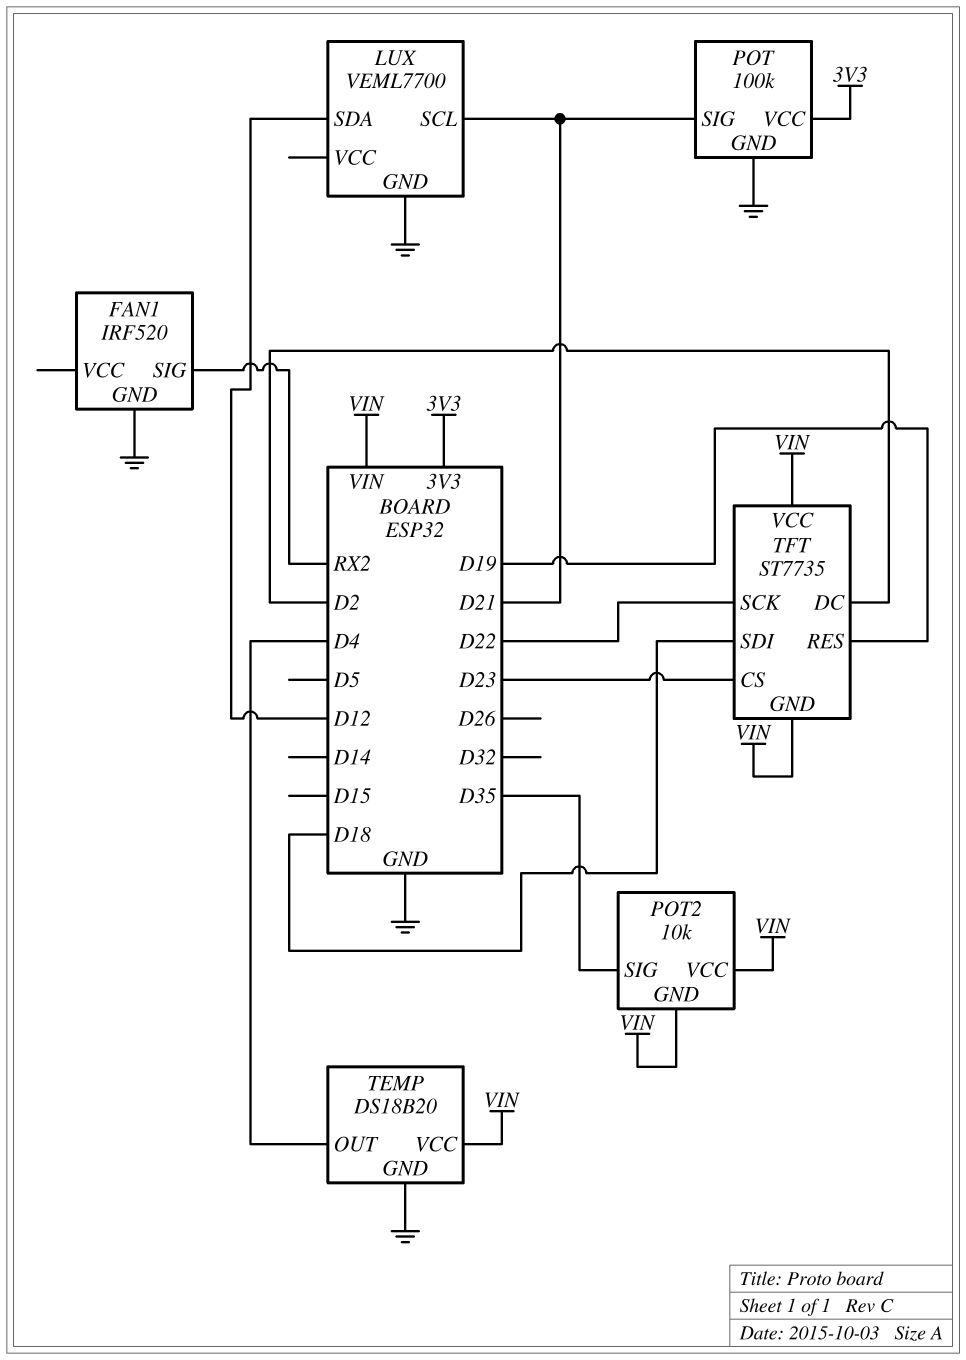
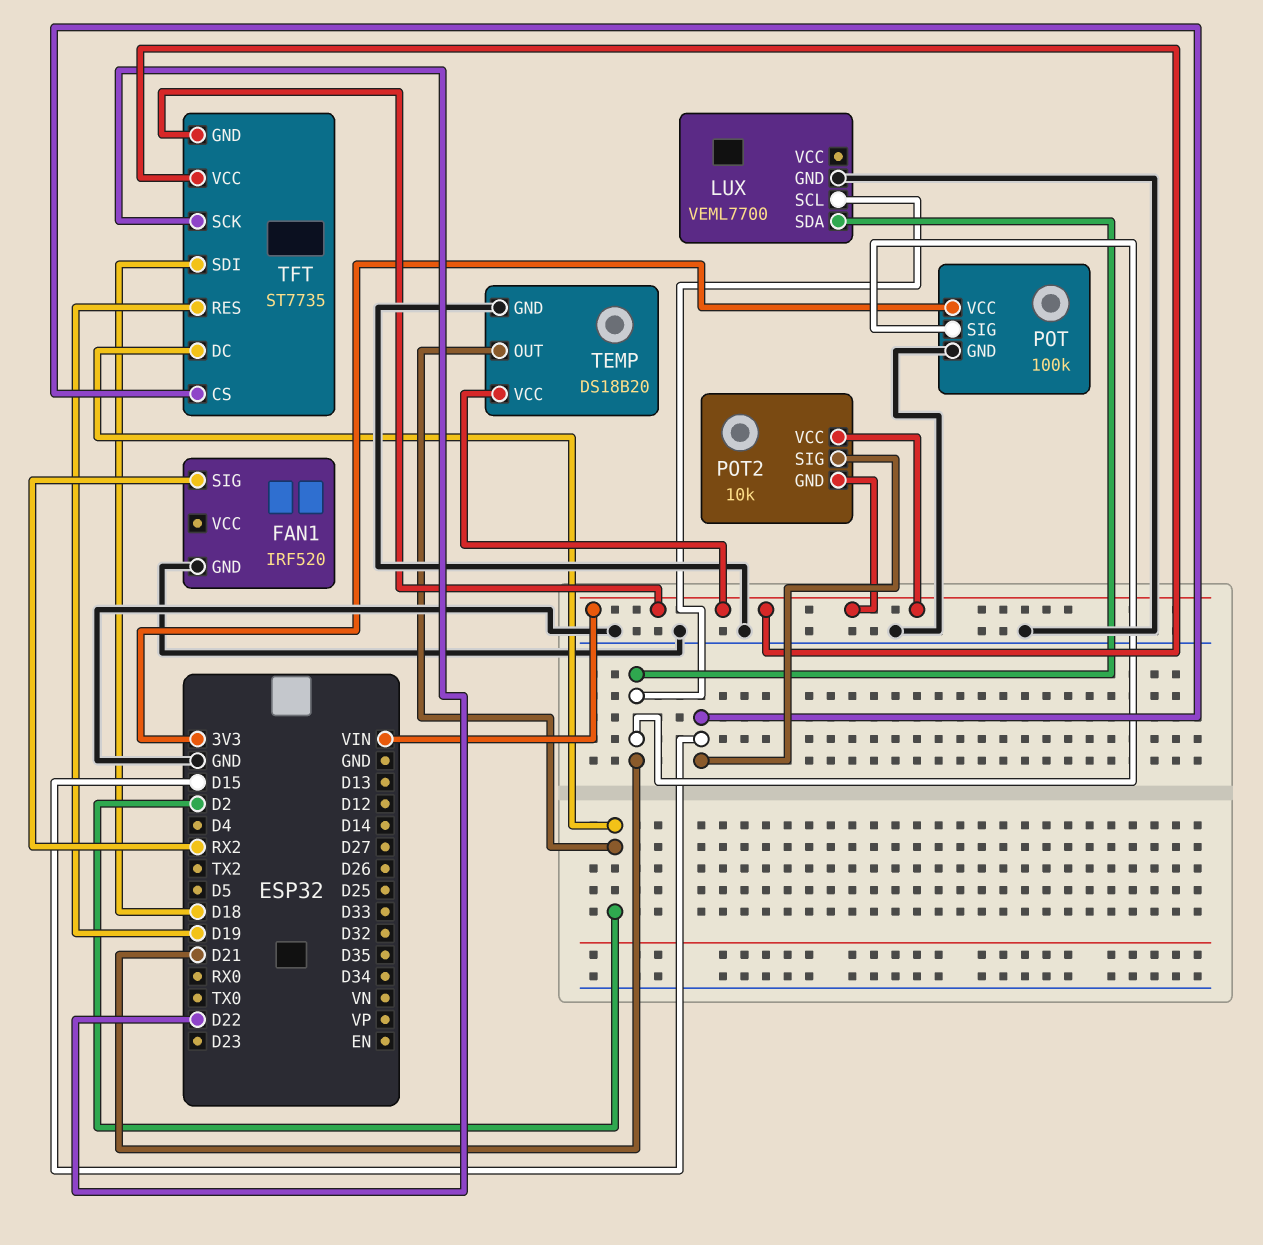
LUX pin SDA: D12 -> D21
POT2 pin SIG: D35 -> D15
TEMP pin OUT: D4 -> D2
TFT pin CS: D23 -> D15

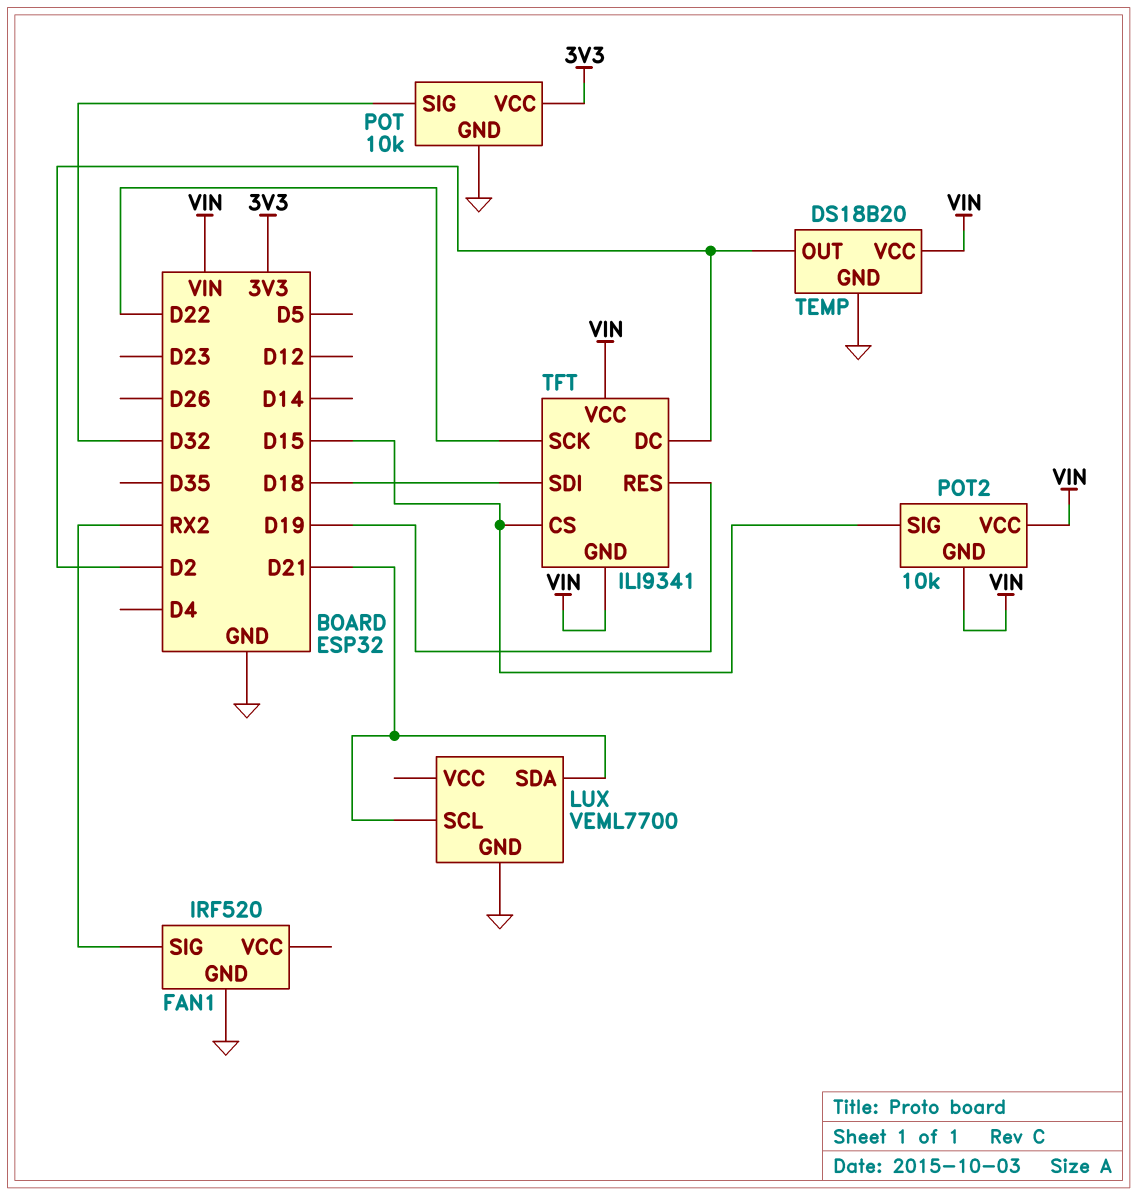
POT: 100k -> 10k
POT pin SIG: D21 -> D32
TFT: ST7735 -> ILI9341

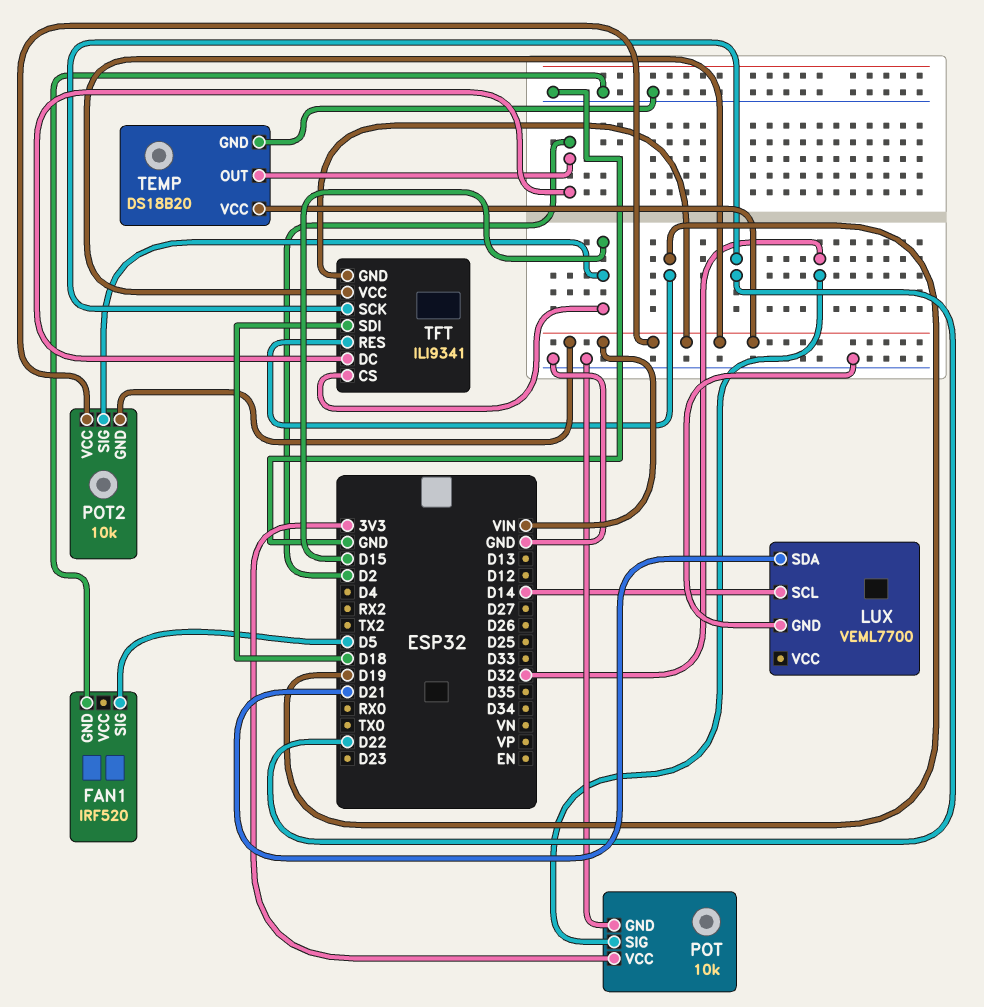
FAN1 pin SIG: RX2 -> D5
LUX pin SCL: D21 -> D14

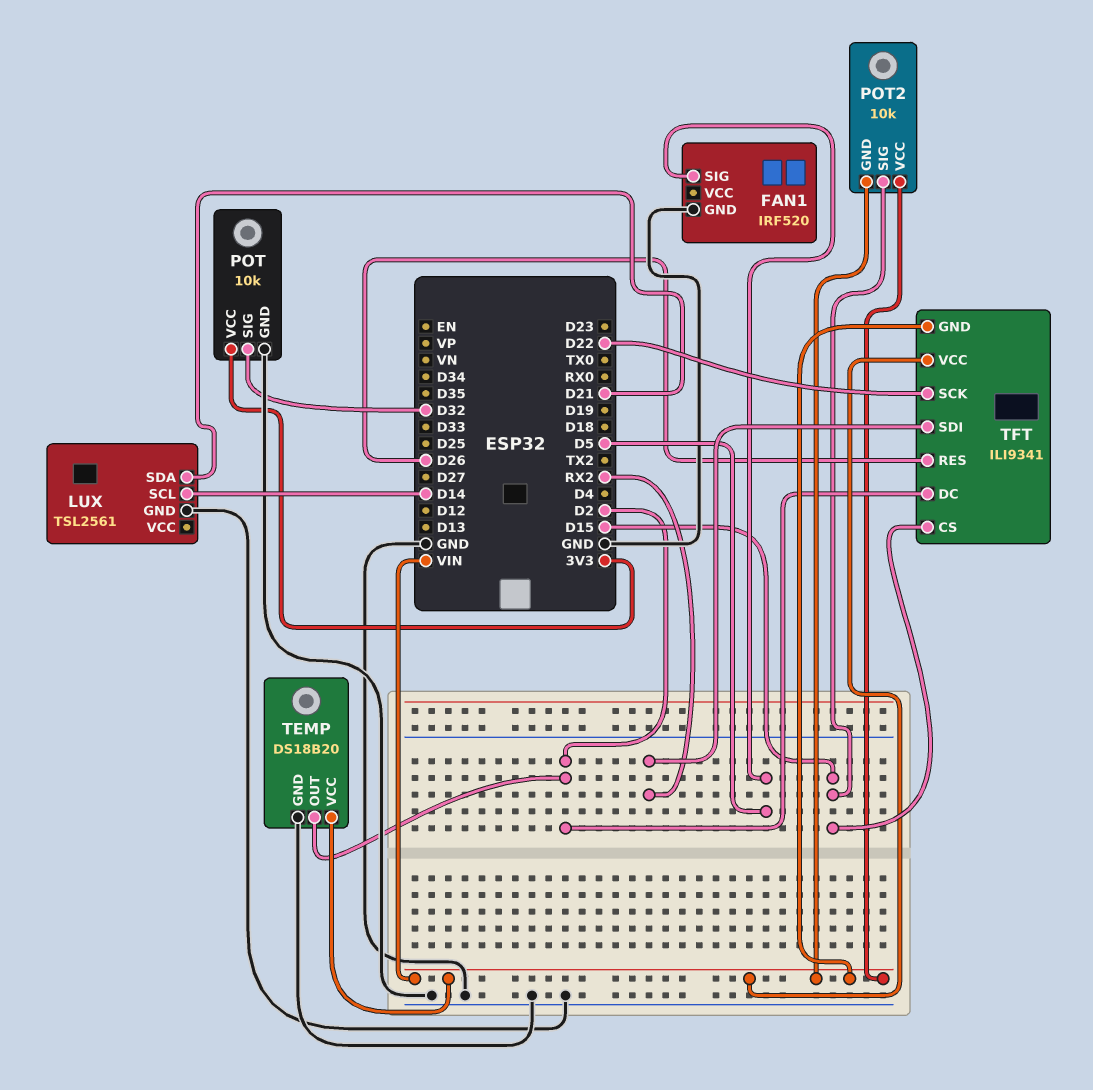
LUX: VEML7700 -> TSL2561
TFT pin RES: D19 -> D26
TFT pin SDI: D18 -> RX2

